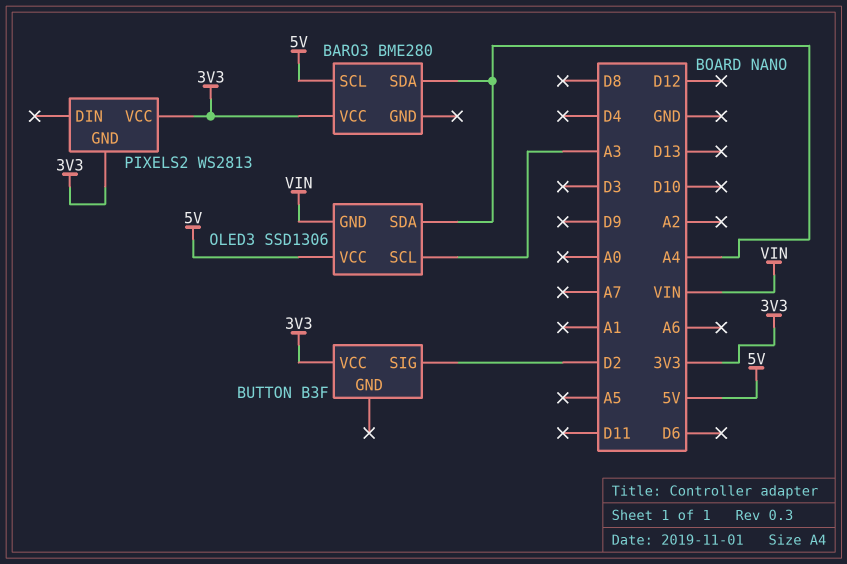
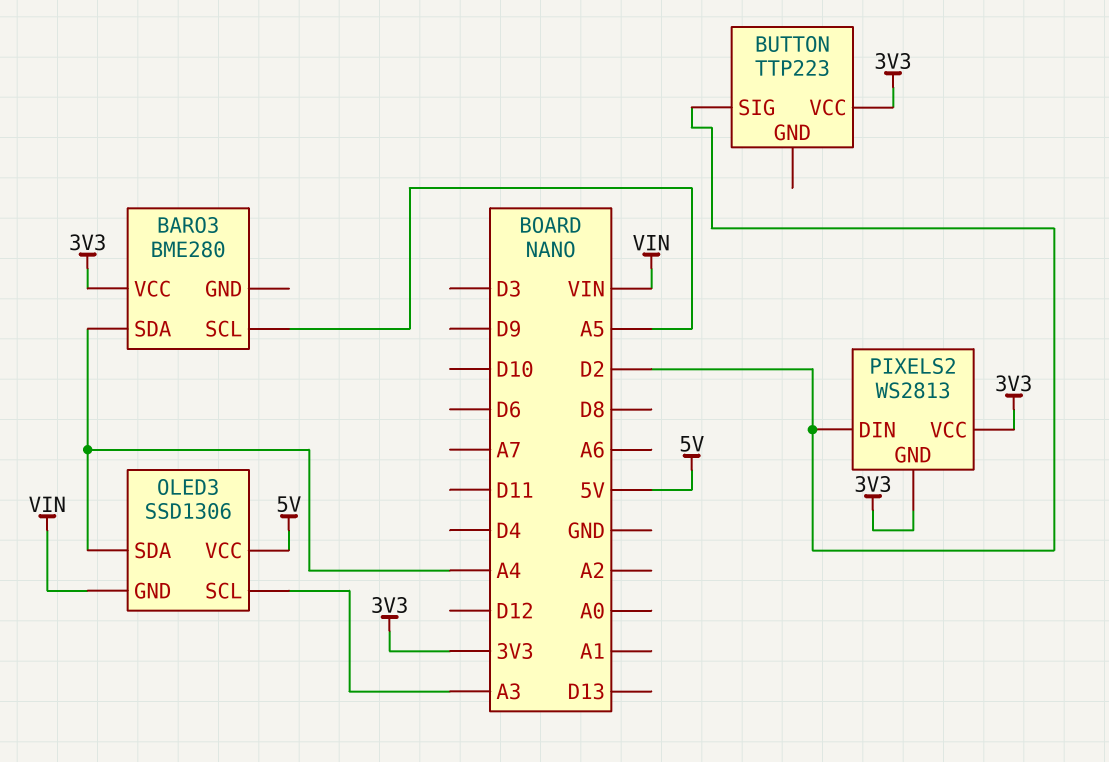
BARO3 pin SCL: 5V -> A5
BUTTON: B3F -> TTP223
PIXELS2 pin DIN: none -> D2

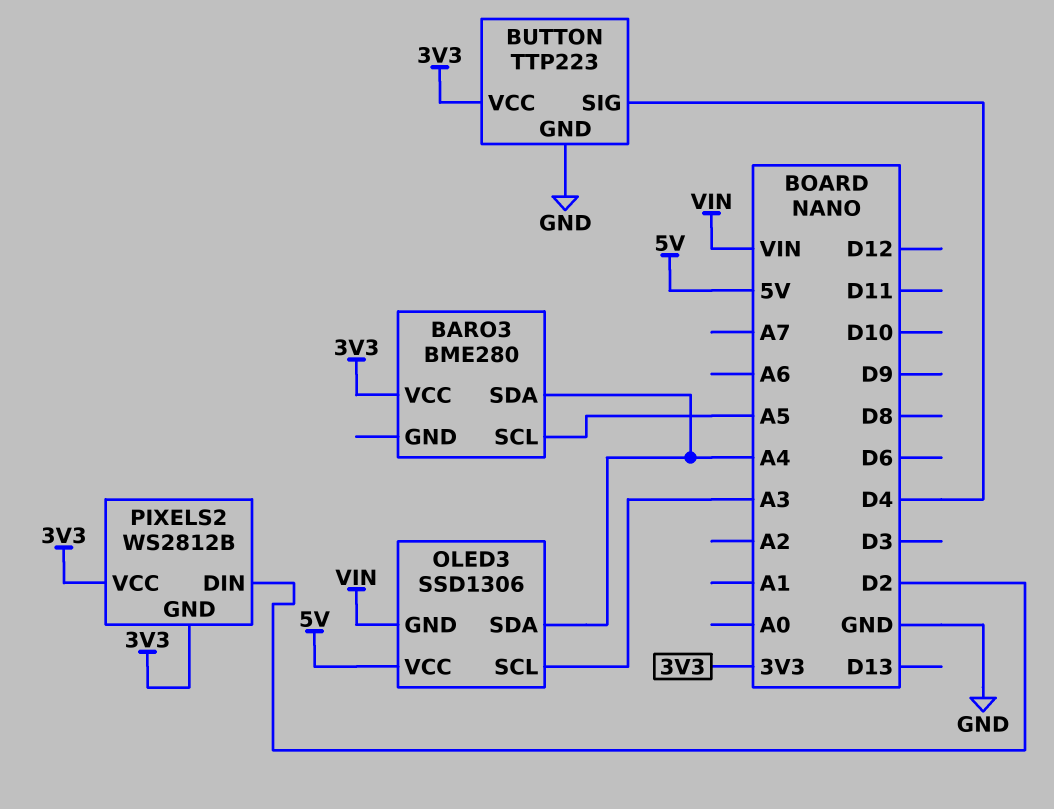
BUTTON pin GND: none -> GND
BUTTON pin SIG: D2 -> D4
PIXELS2: WS2813 -> WS2812B

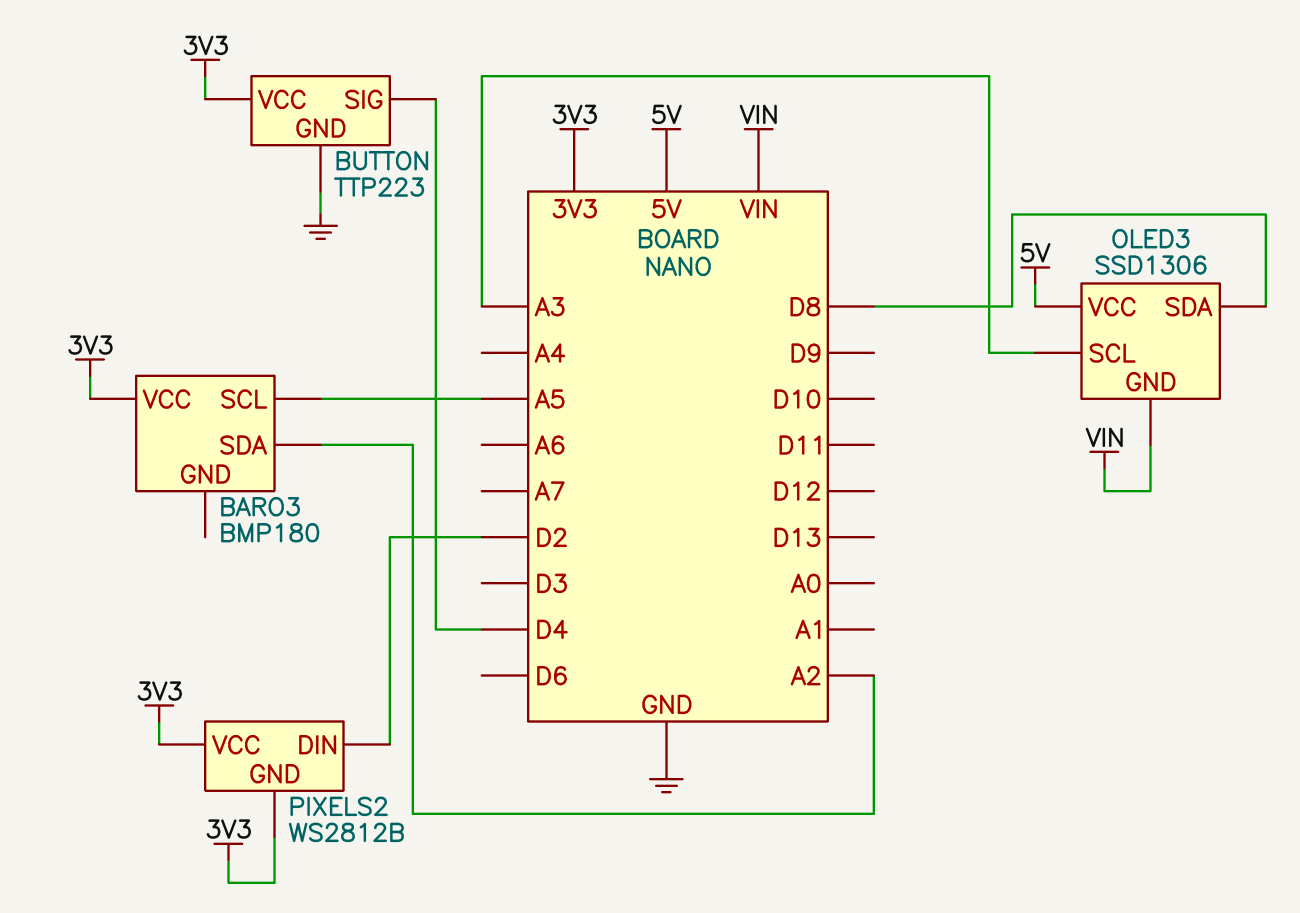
BARO3: BME280 -> BMP180
BARO3 pin SDA: A4 -> A2
OLED3 pin SDA: A4 -> D8

